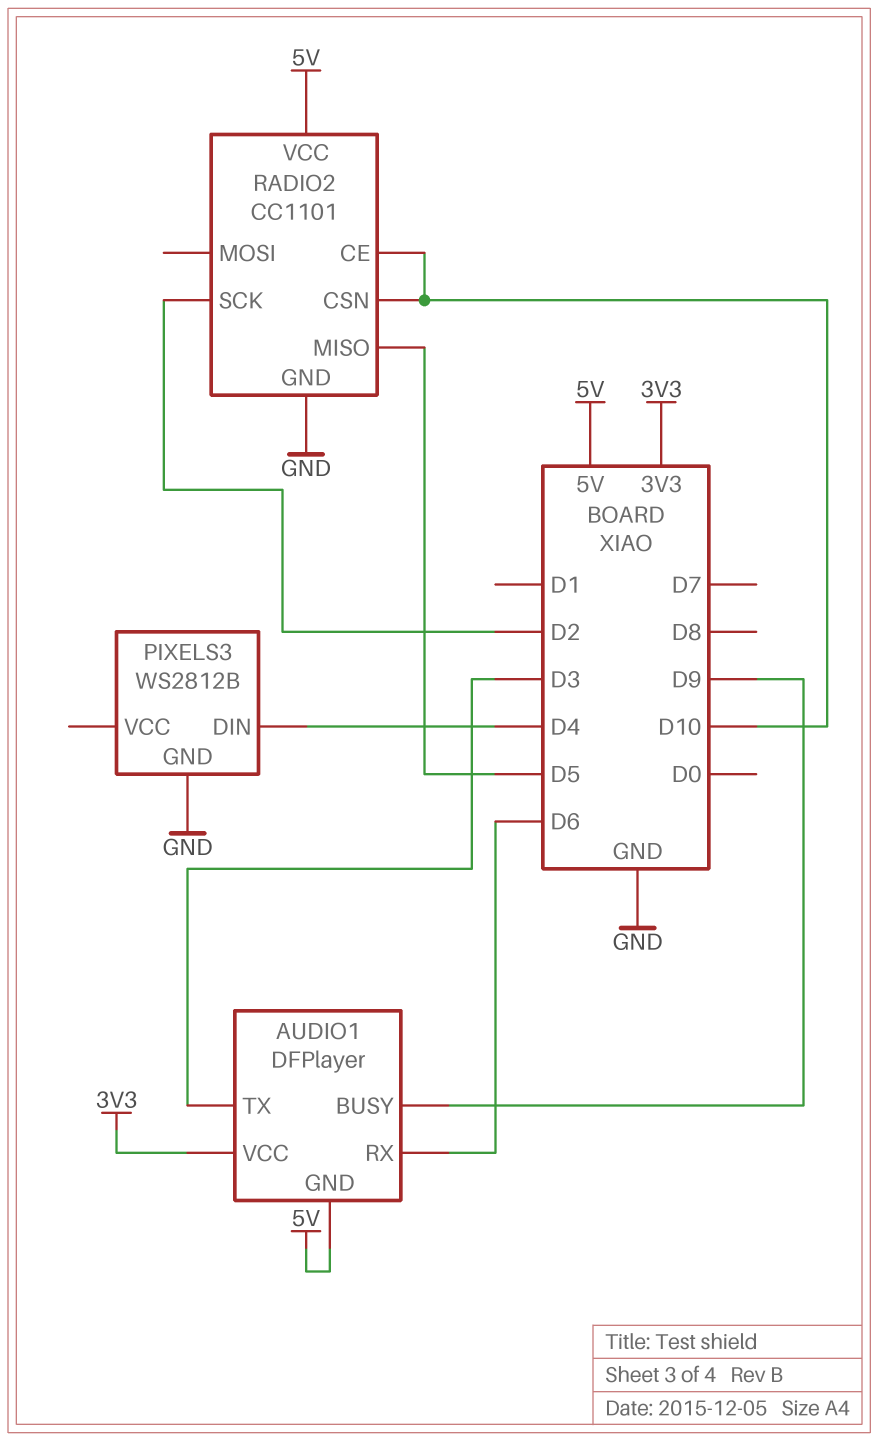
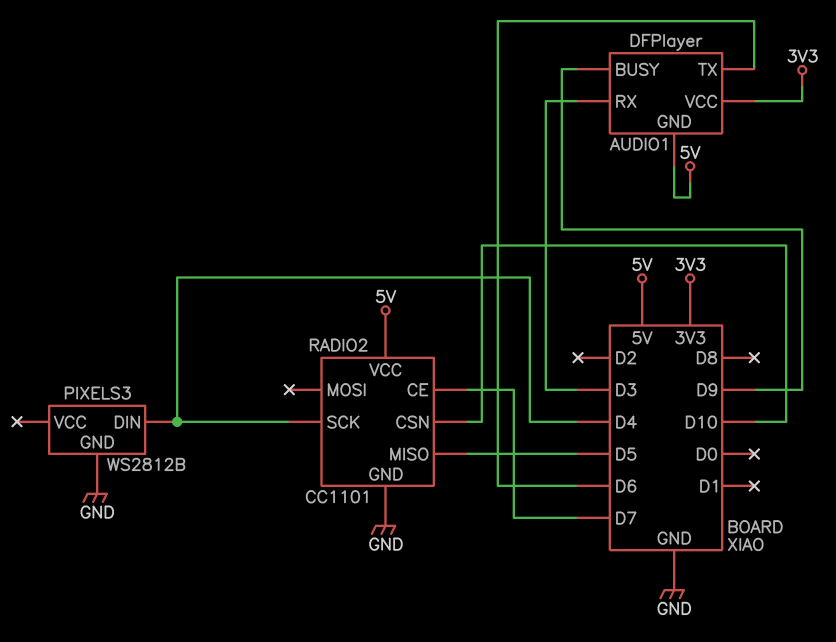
AUDIO1 pin RX: D6 -> D3
AUDIO1 pin TX: D3 -> D6
RADIO2 pin CE: D10 -> D7
RADIO2 pin SCK: D2 -> D4

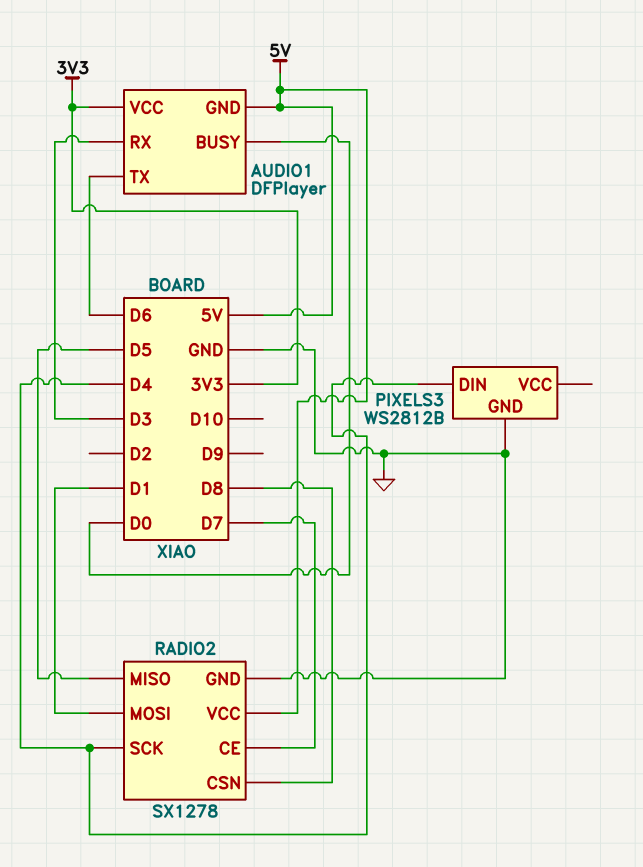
AUDIO1 pin BUSY: D9 -> D0
RADIO2: CC1101 -> SX1278
RADIO2 pin CSN: D10 -> D8
RADIO2 pin MOSI: none -> D1

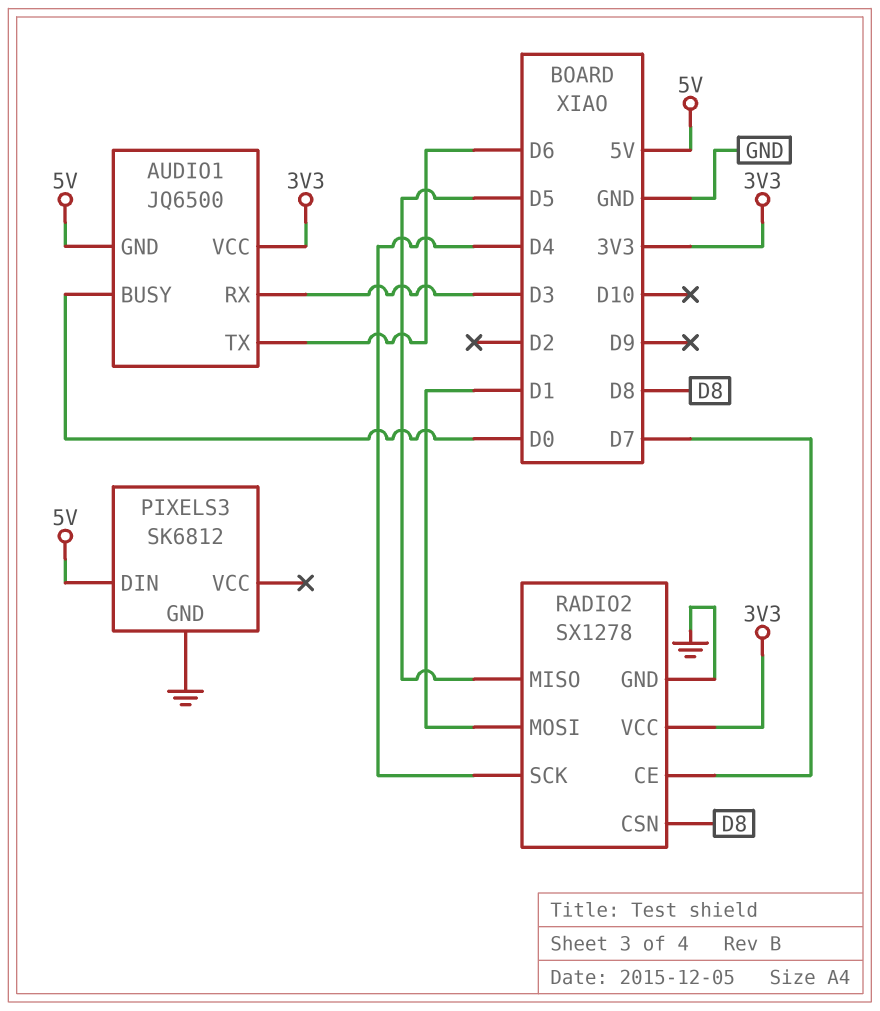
AUDIO1: DFPlayer -> JQ6500
PIXELS3: WS2812B -> SK6812
PIXELS3 pin DIN: D4 -> 5V
RADIO2 pin VCC: 5V -> 3V3

